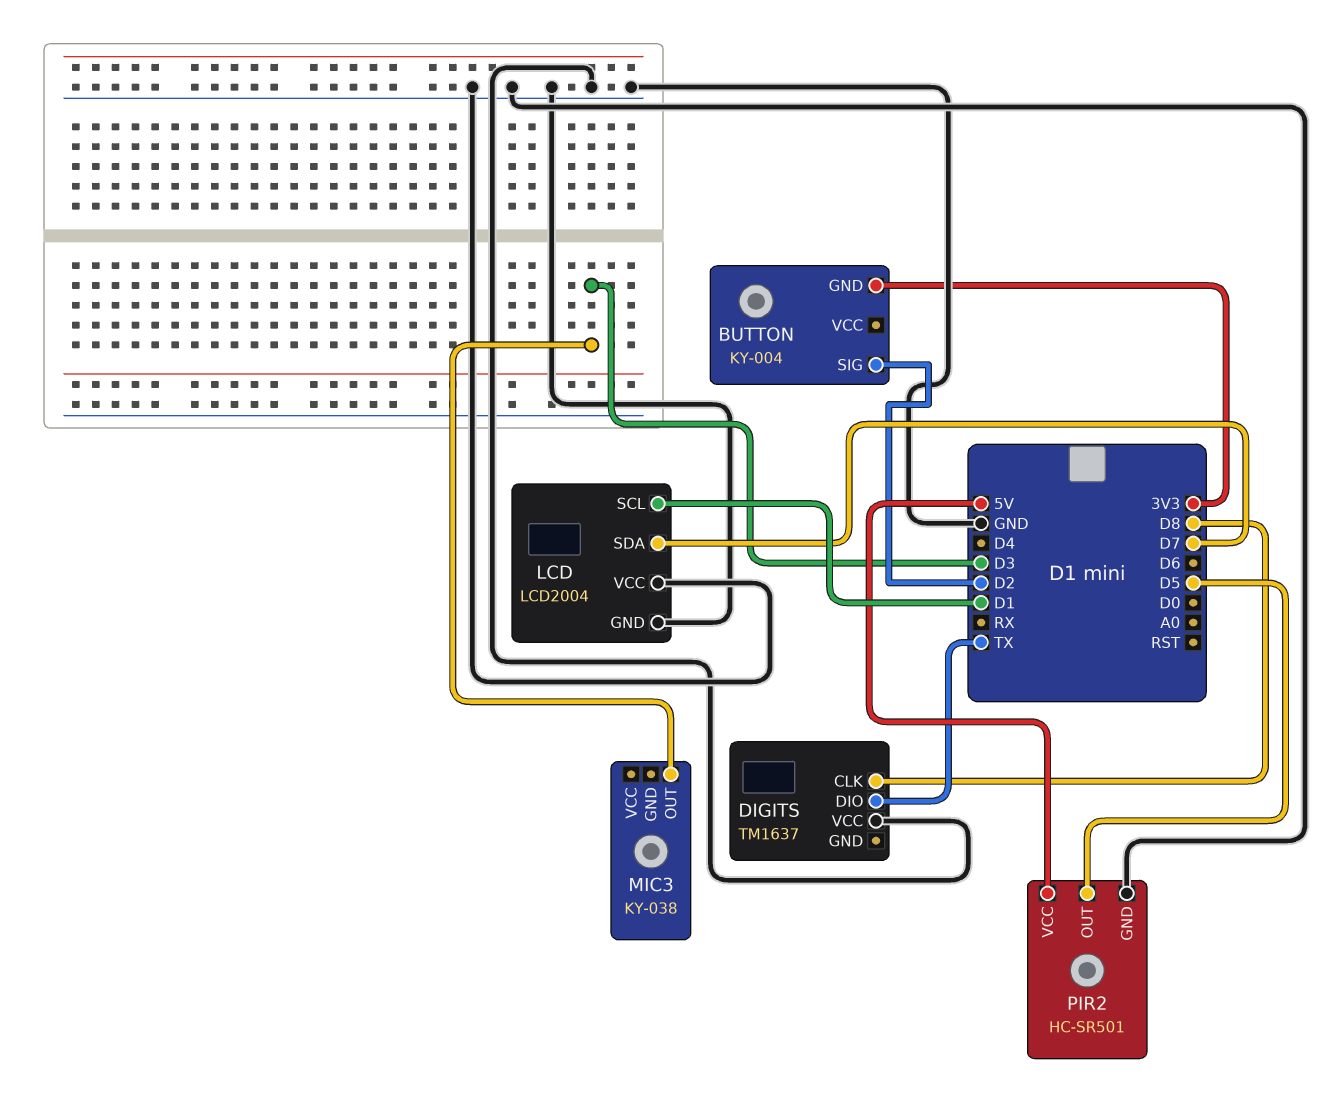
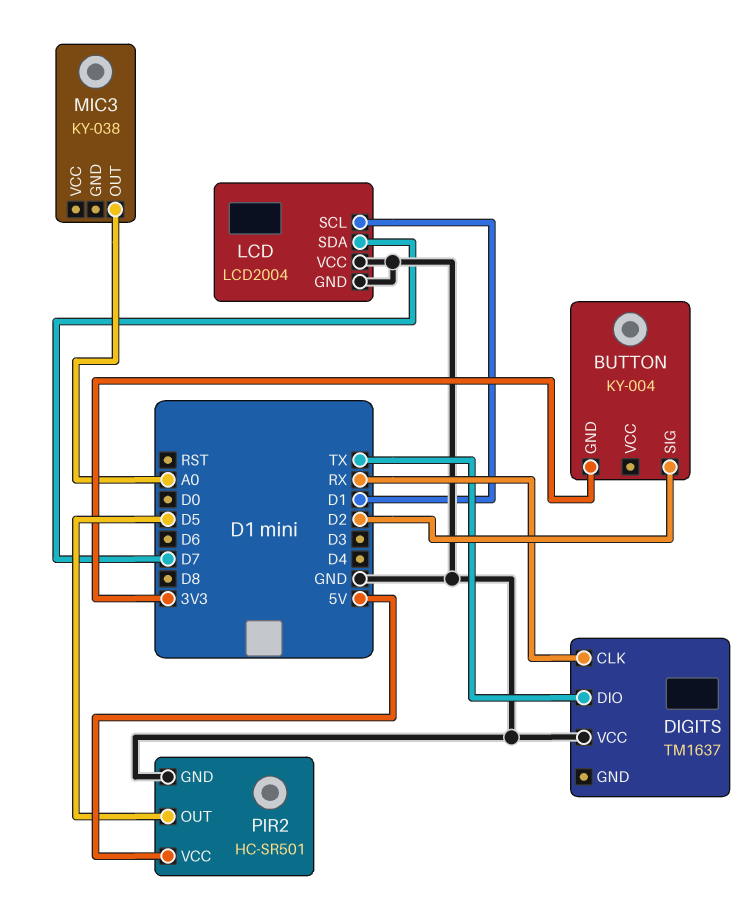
DIGITS pin CLK: D8 -> RX
MIC3 pin OUT: D3 -> A0

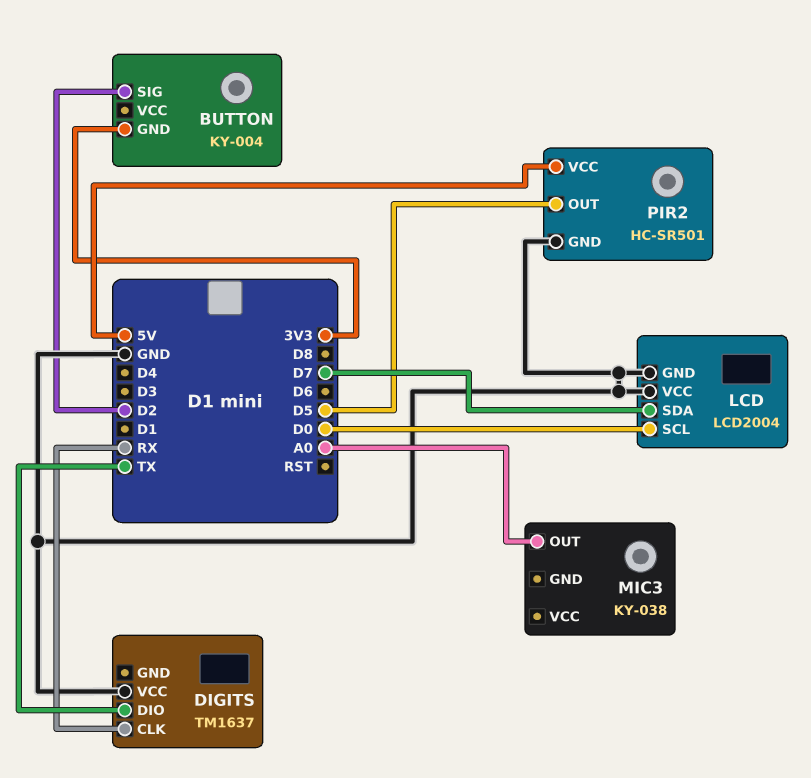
LCD pin SCL: D1 -> D0

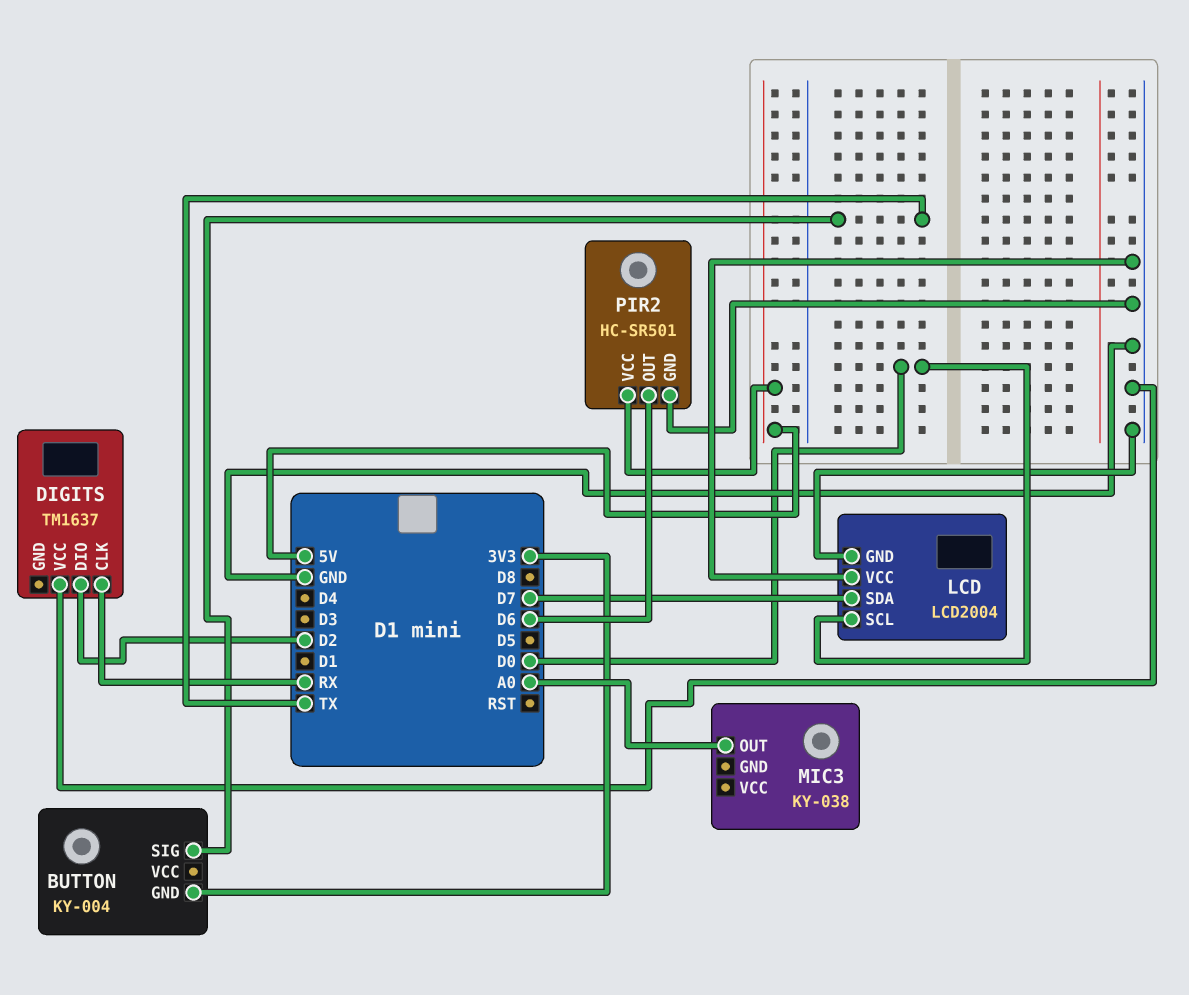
BUTTON pin SIG: D2 -> TX
DIGITS pin DIO: TX -> D2
PIR2 pin OUT: D5 -> D6

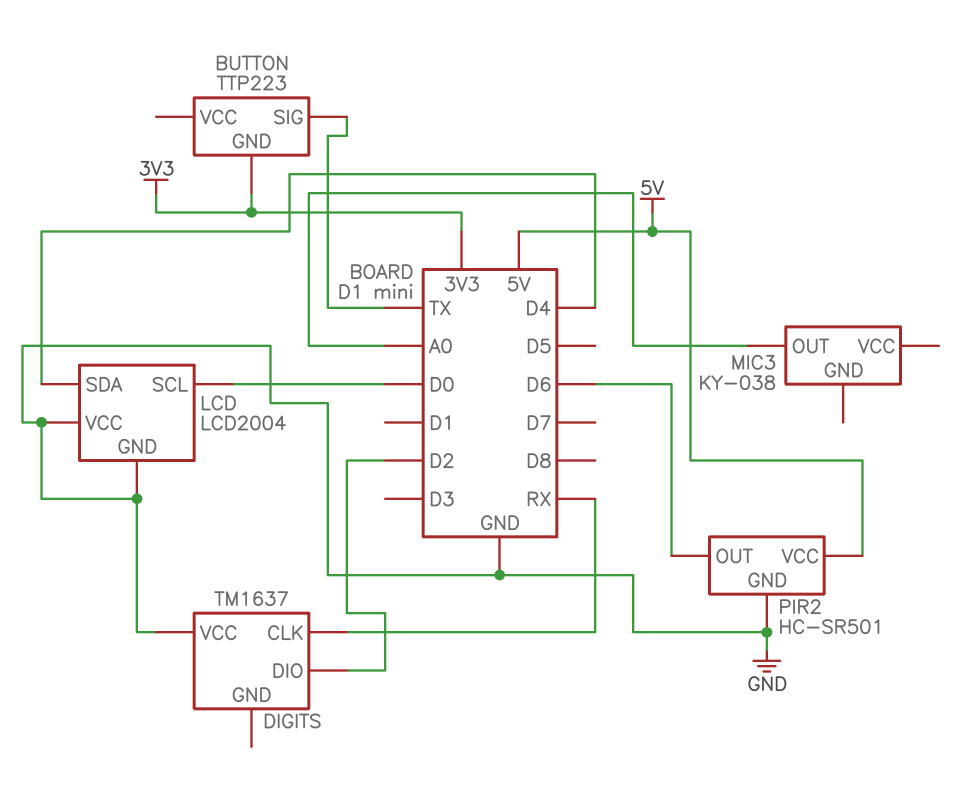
BUTTON: KY-004 -> TTP223
LCD pin SDA: D7 -> D4

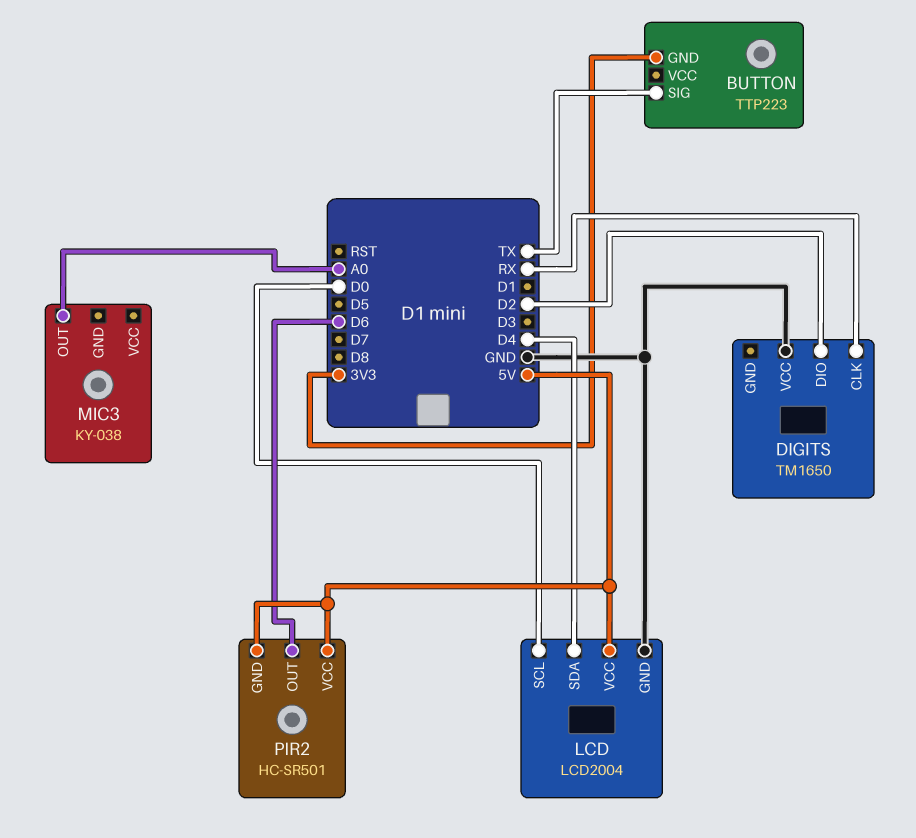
DIGITS: TM1637 -> TM1650
LCD pin VCC: GND -> 5V
PIR2 pin GND: GND -> 5V

